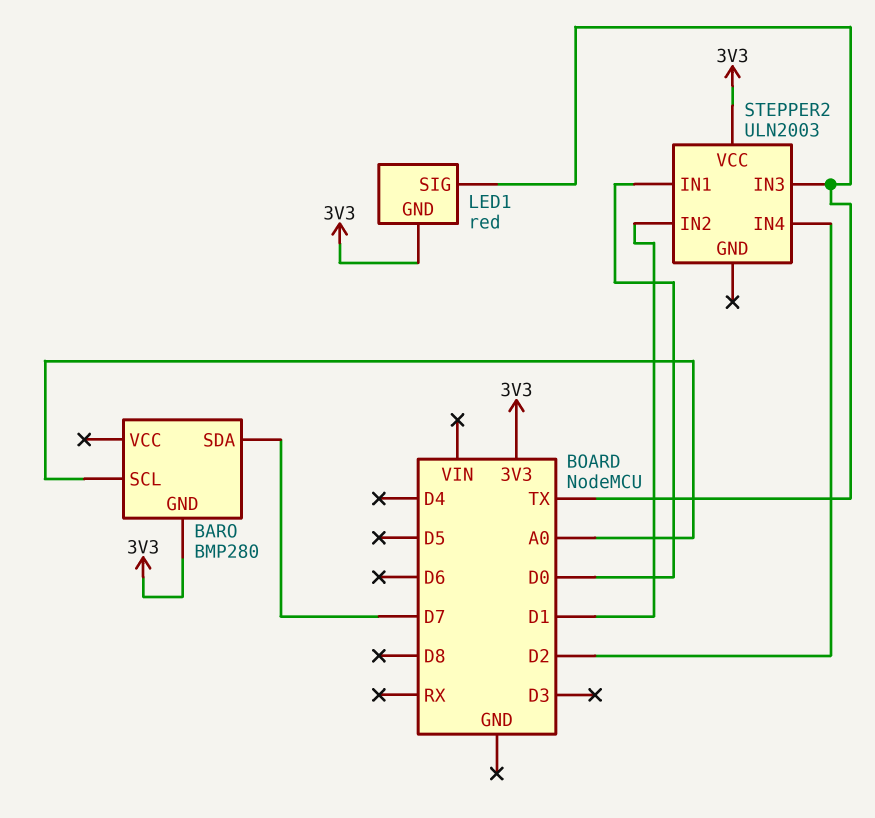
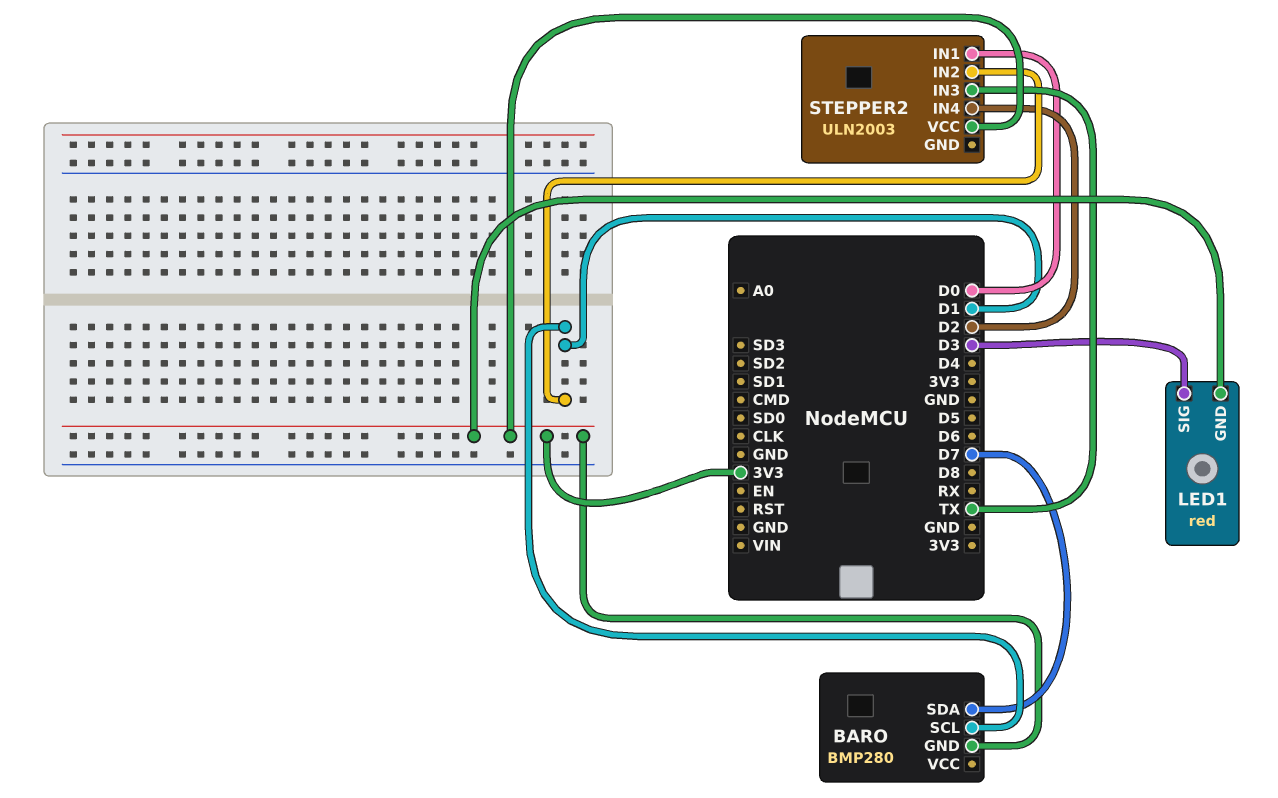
BARO pin SCL: A0 -> D1
LED1 pin SIG: TX -> D3

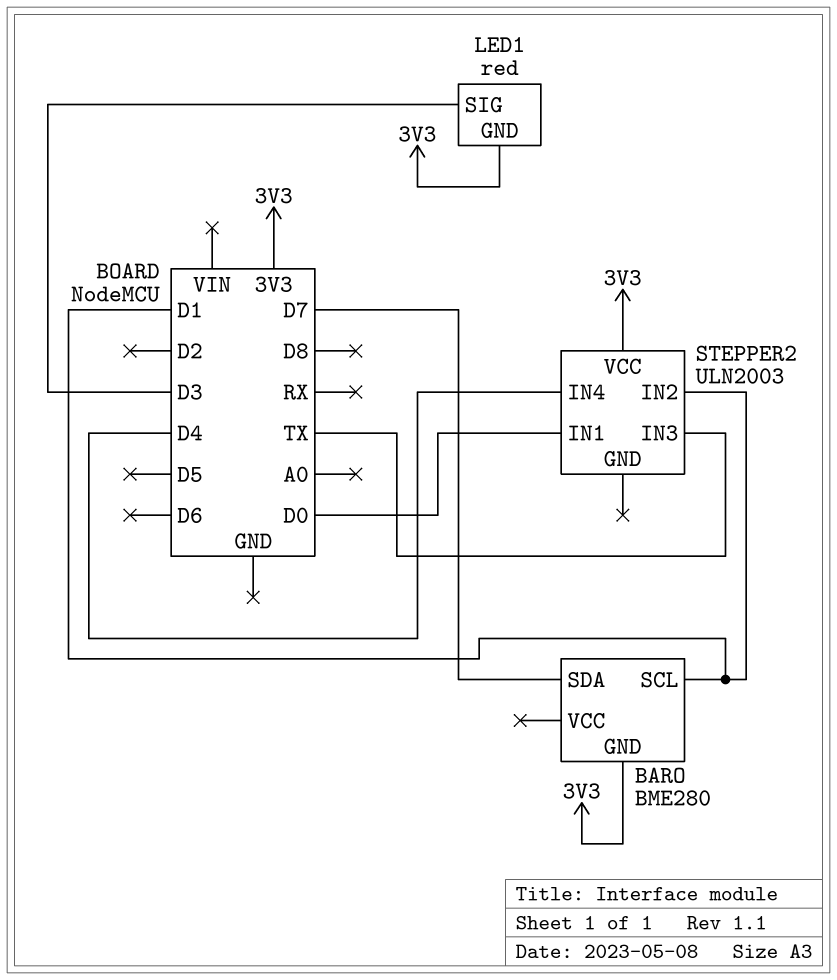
BARO: BMP280 -> BME280
STEPPER2 pin IN4: D2 -> D4

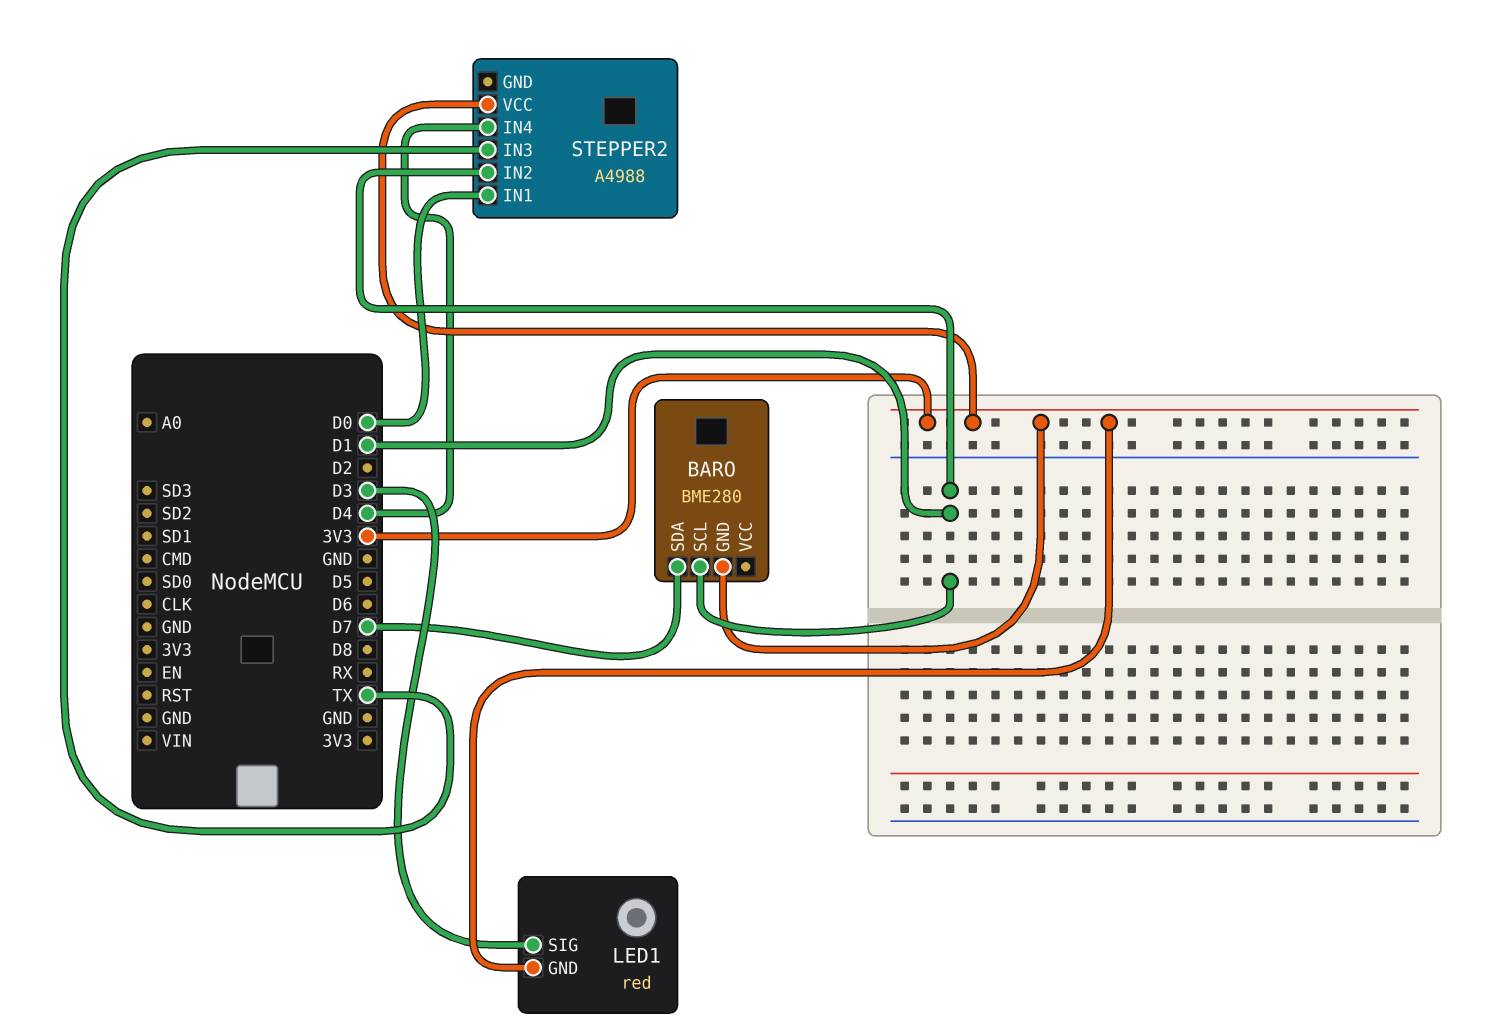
STEPPER2: ULN2003 -> A4988

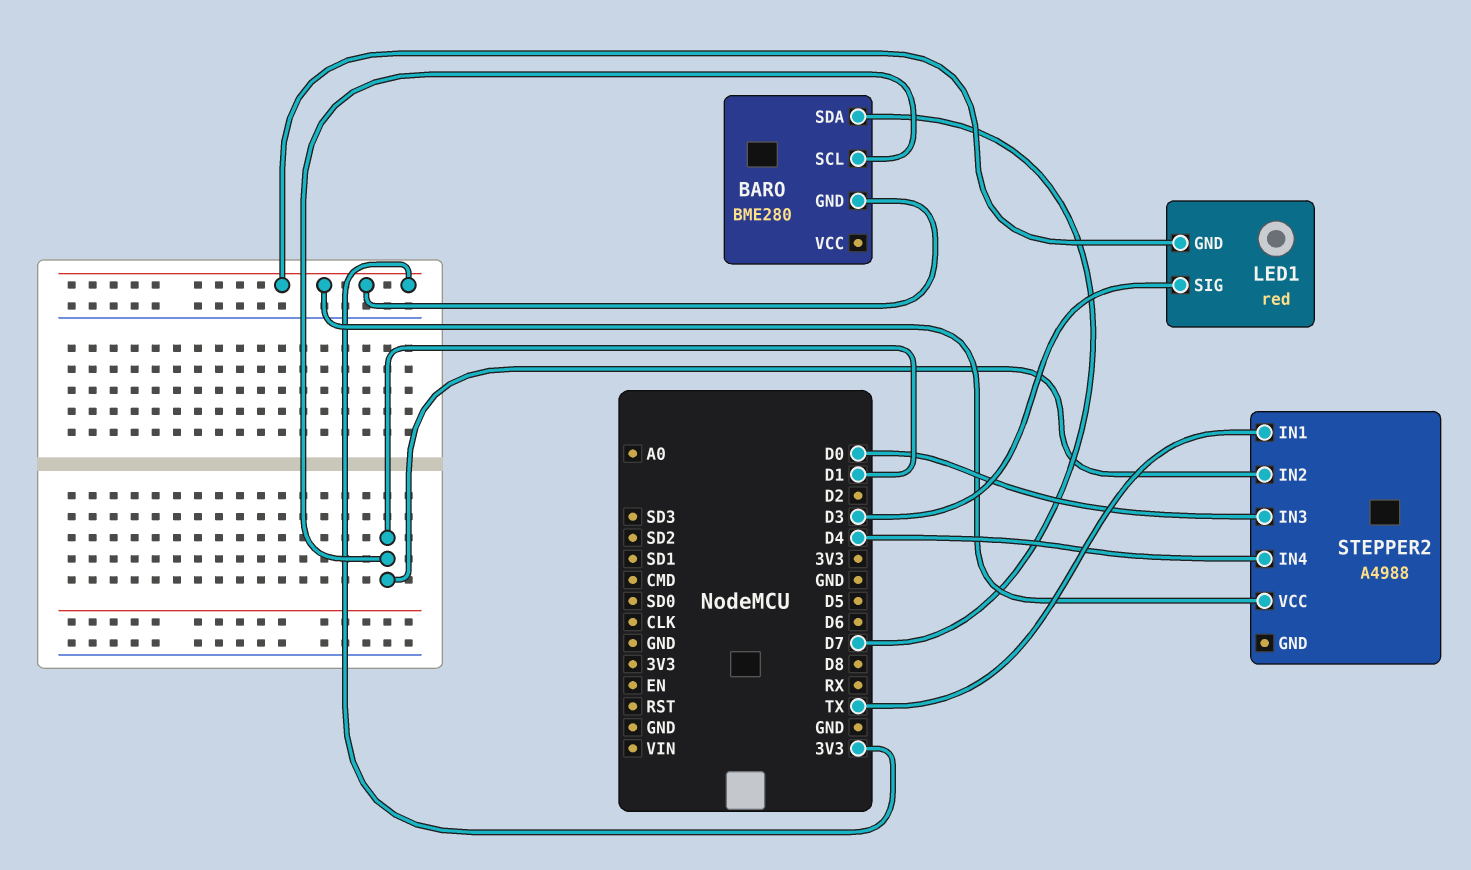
STEPPER2 pin IN1: D0 -> TX
STEPPER2 pin IN3: TX -> D0

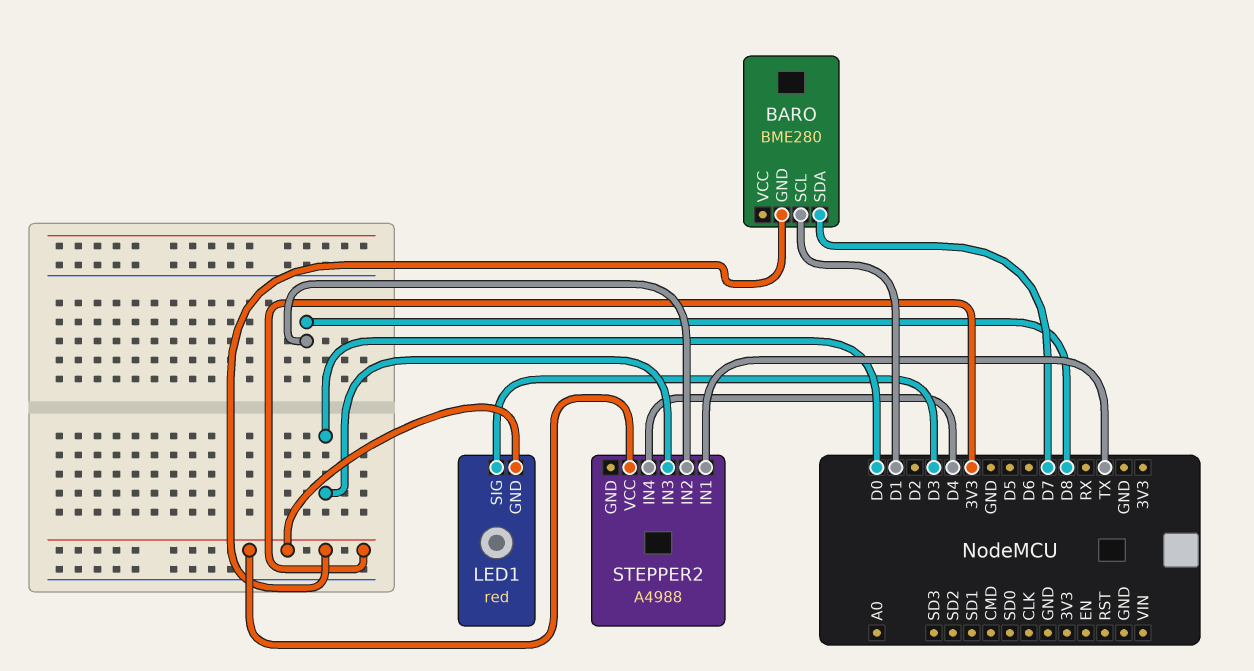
STEPPER2 pin IN2: D1 -> D8

